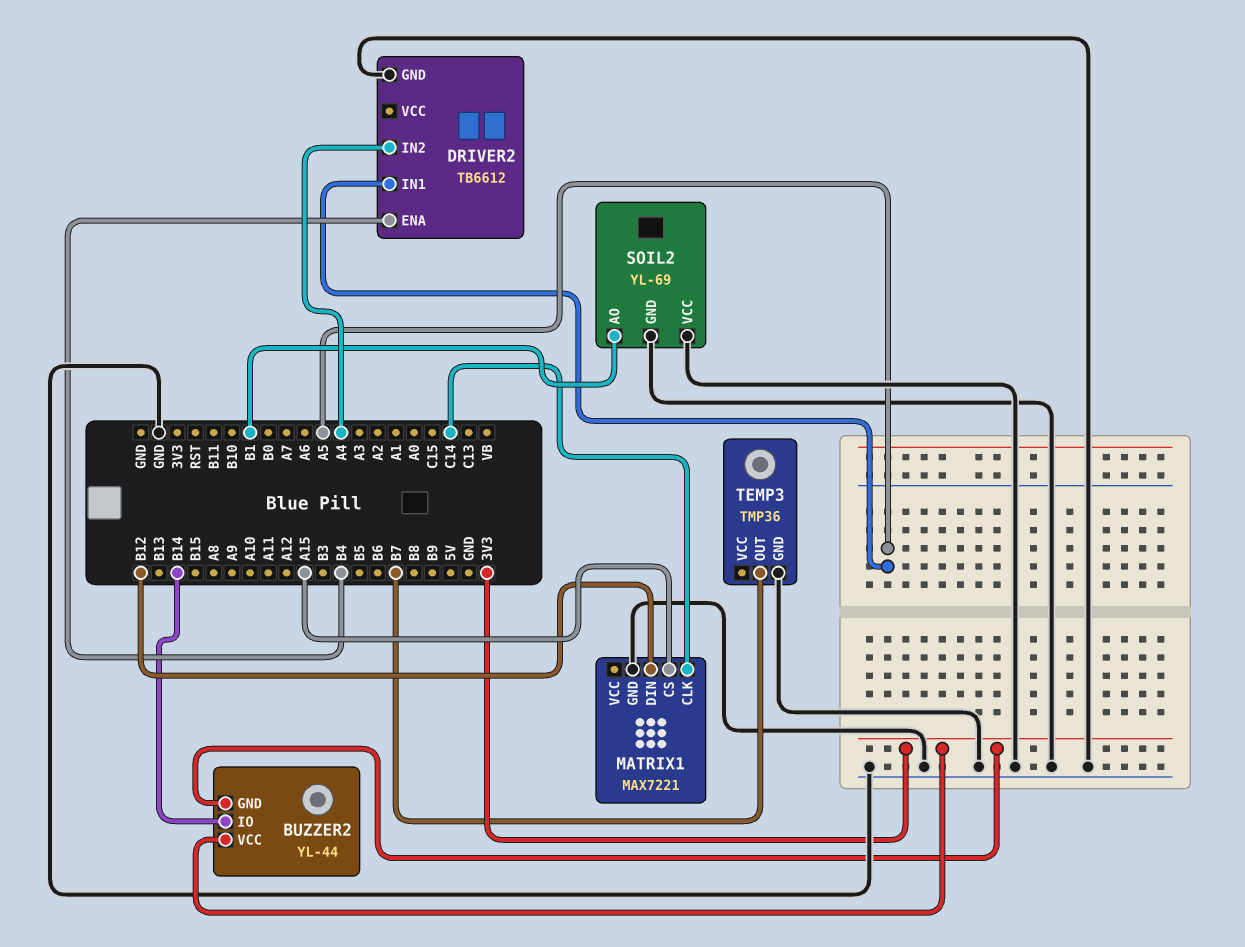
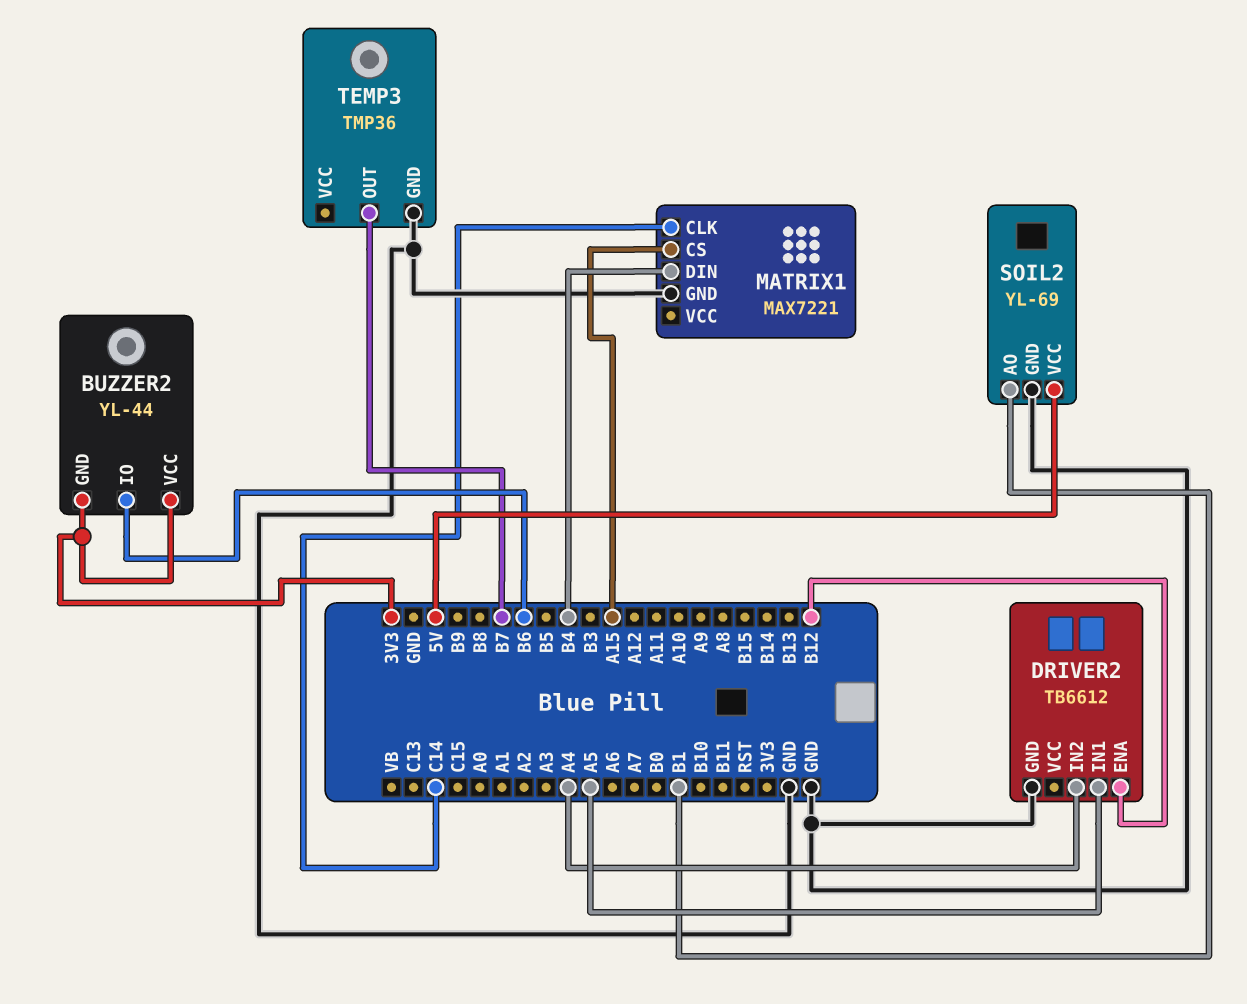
BUZZER2 pin IO: B14 -> B6
DRIVER2 pin ENA: B4 -> B12
MATRIX1 pin DIN: B12 -> B4
SOIL2 pin VCC: GND -> 5V

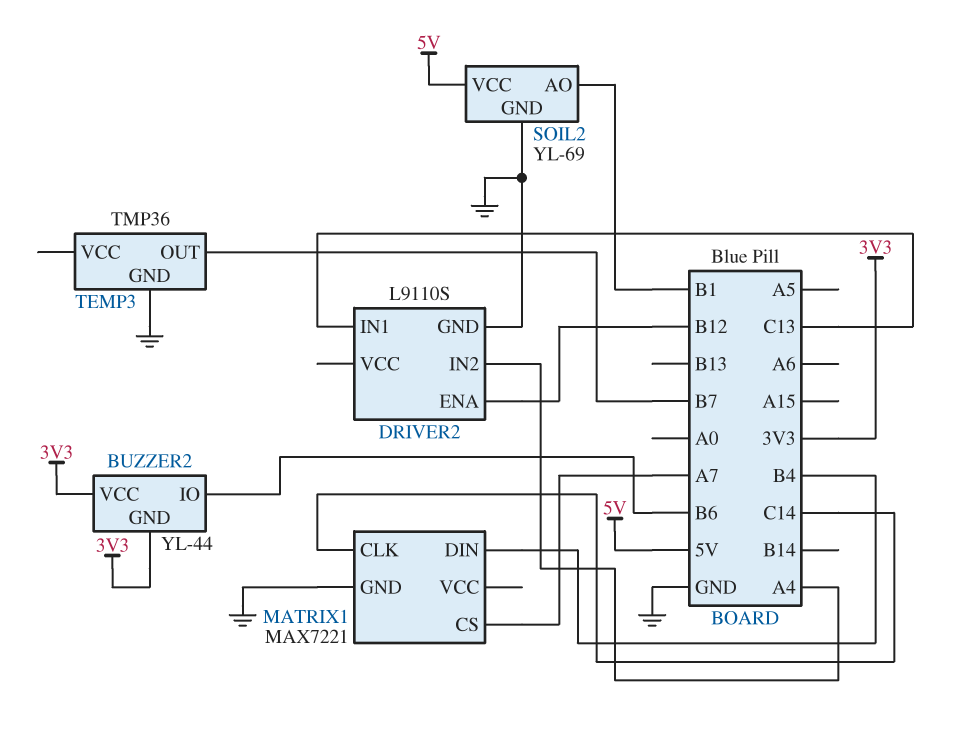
DRIVER2: TB6612 -> L9110S
DRIVER2 pin IN1: A5 -> C13
MATRIX1 pin CS: A15 -> A7

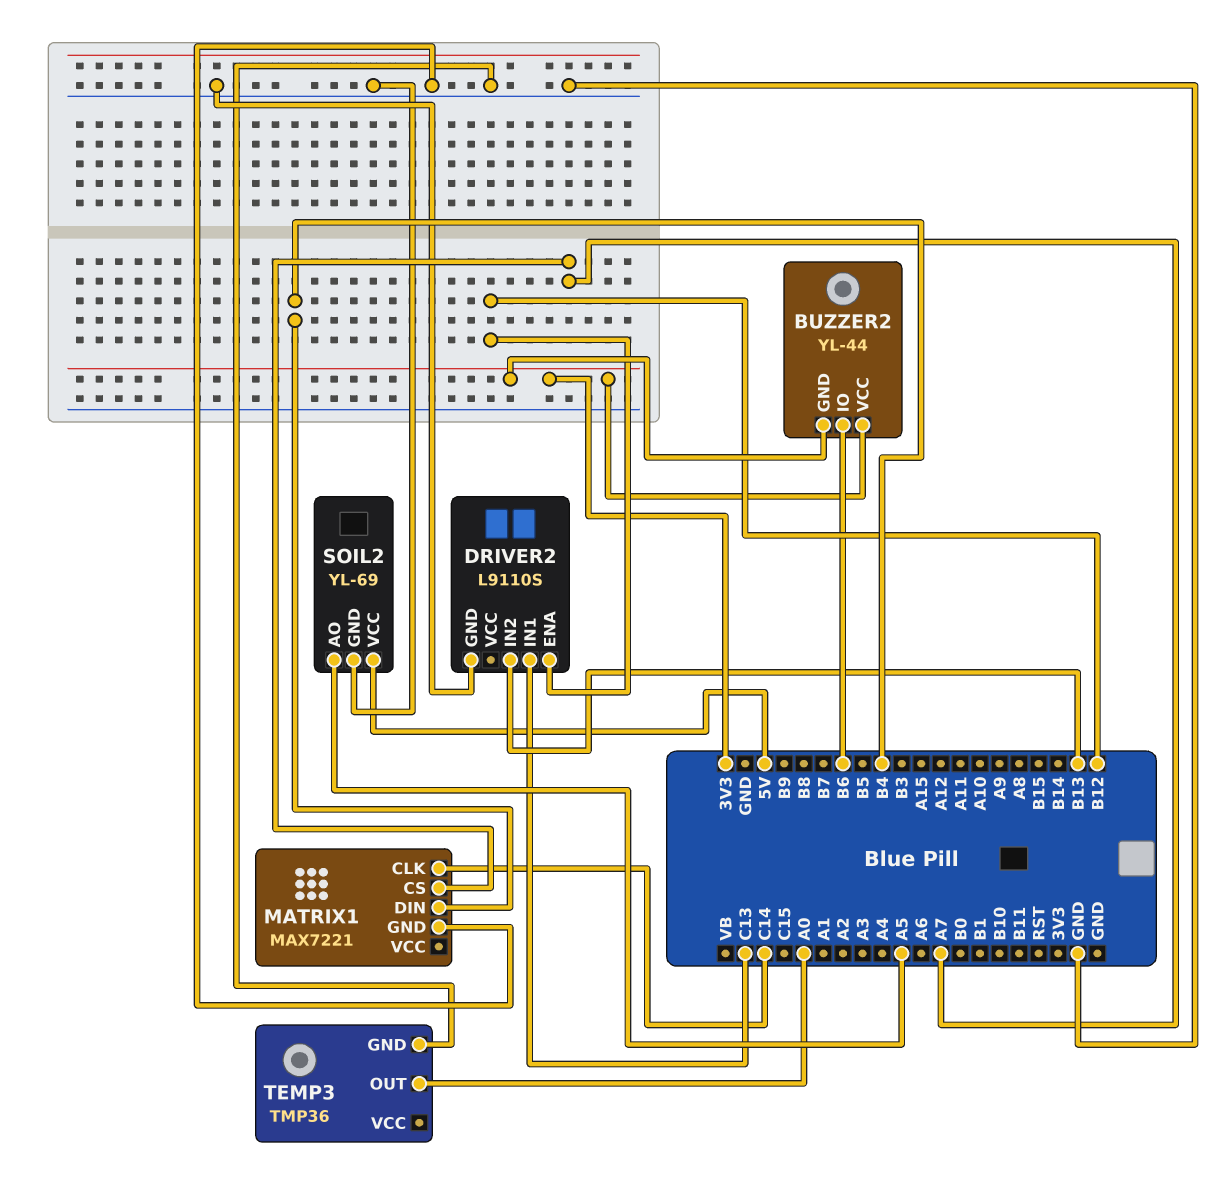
DRIVER2 pin IN2: A4 -> B13
SOIL2 pin AO: B1 -> A5
TEMP3 pin OUT: B7 -> A0

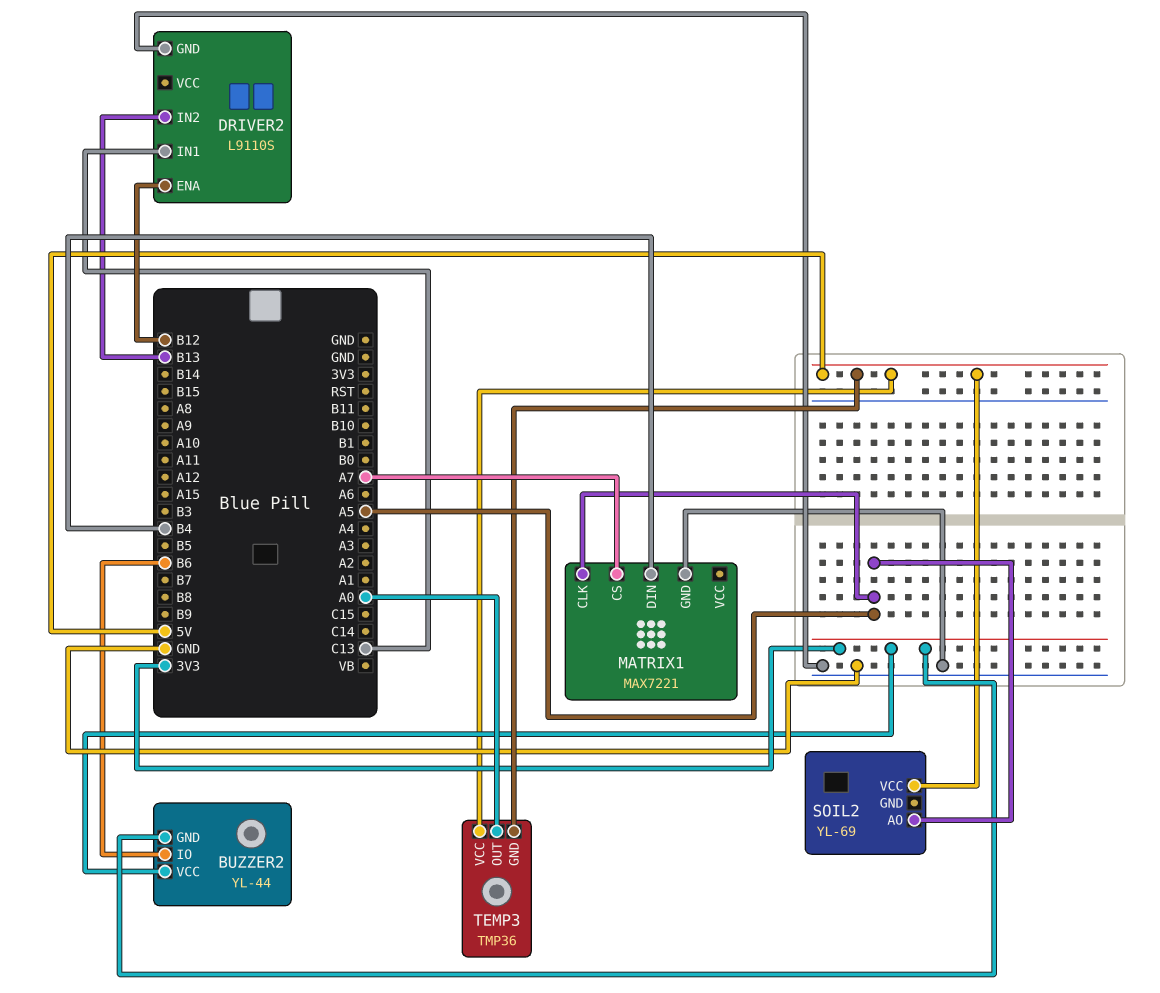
MATRIX1 pin CLK: C14 -> A5
SOIL2 pin GND: GND -> none
TEMP3 pin GND: GND -> 5V
TEMP3 pin VCC: none -> 5V

